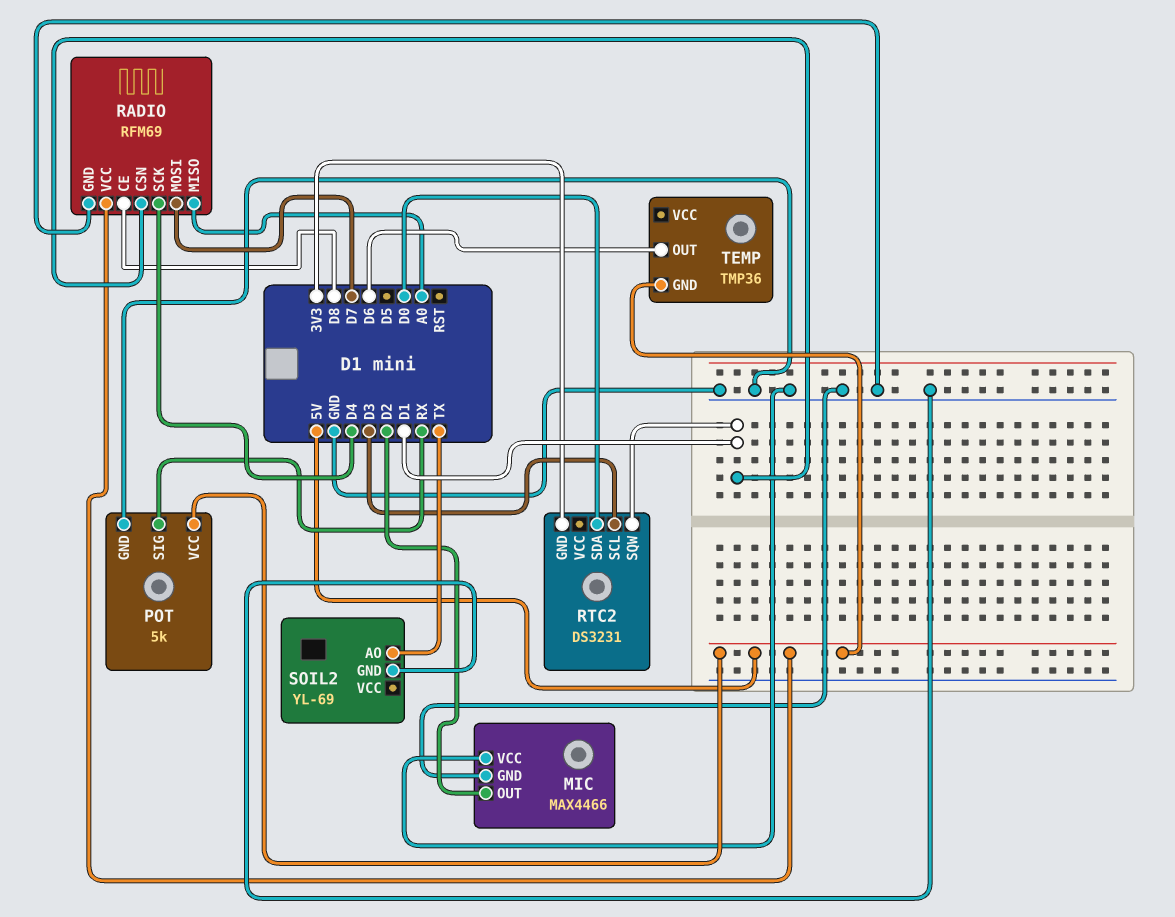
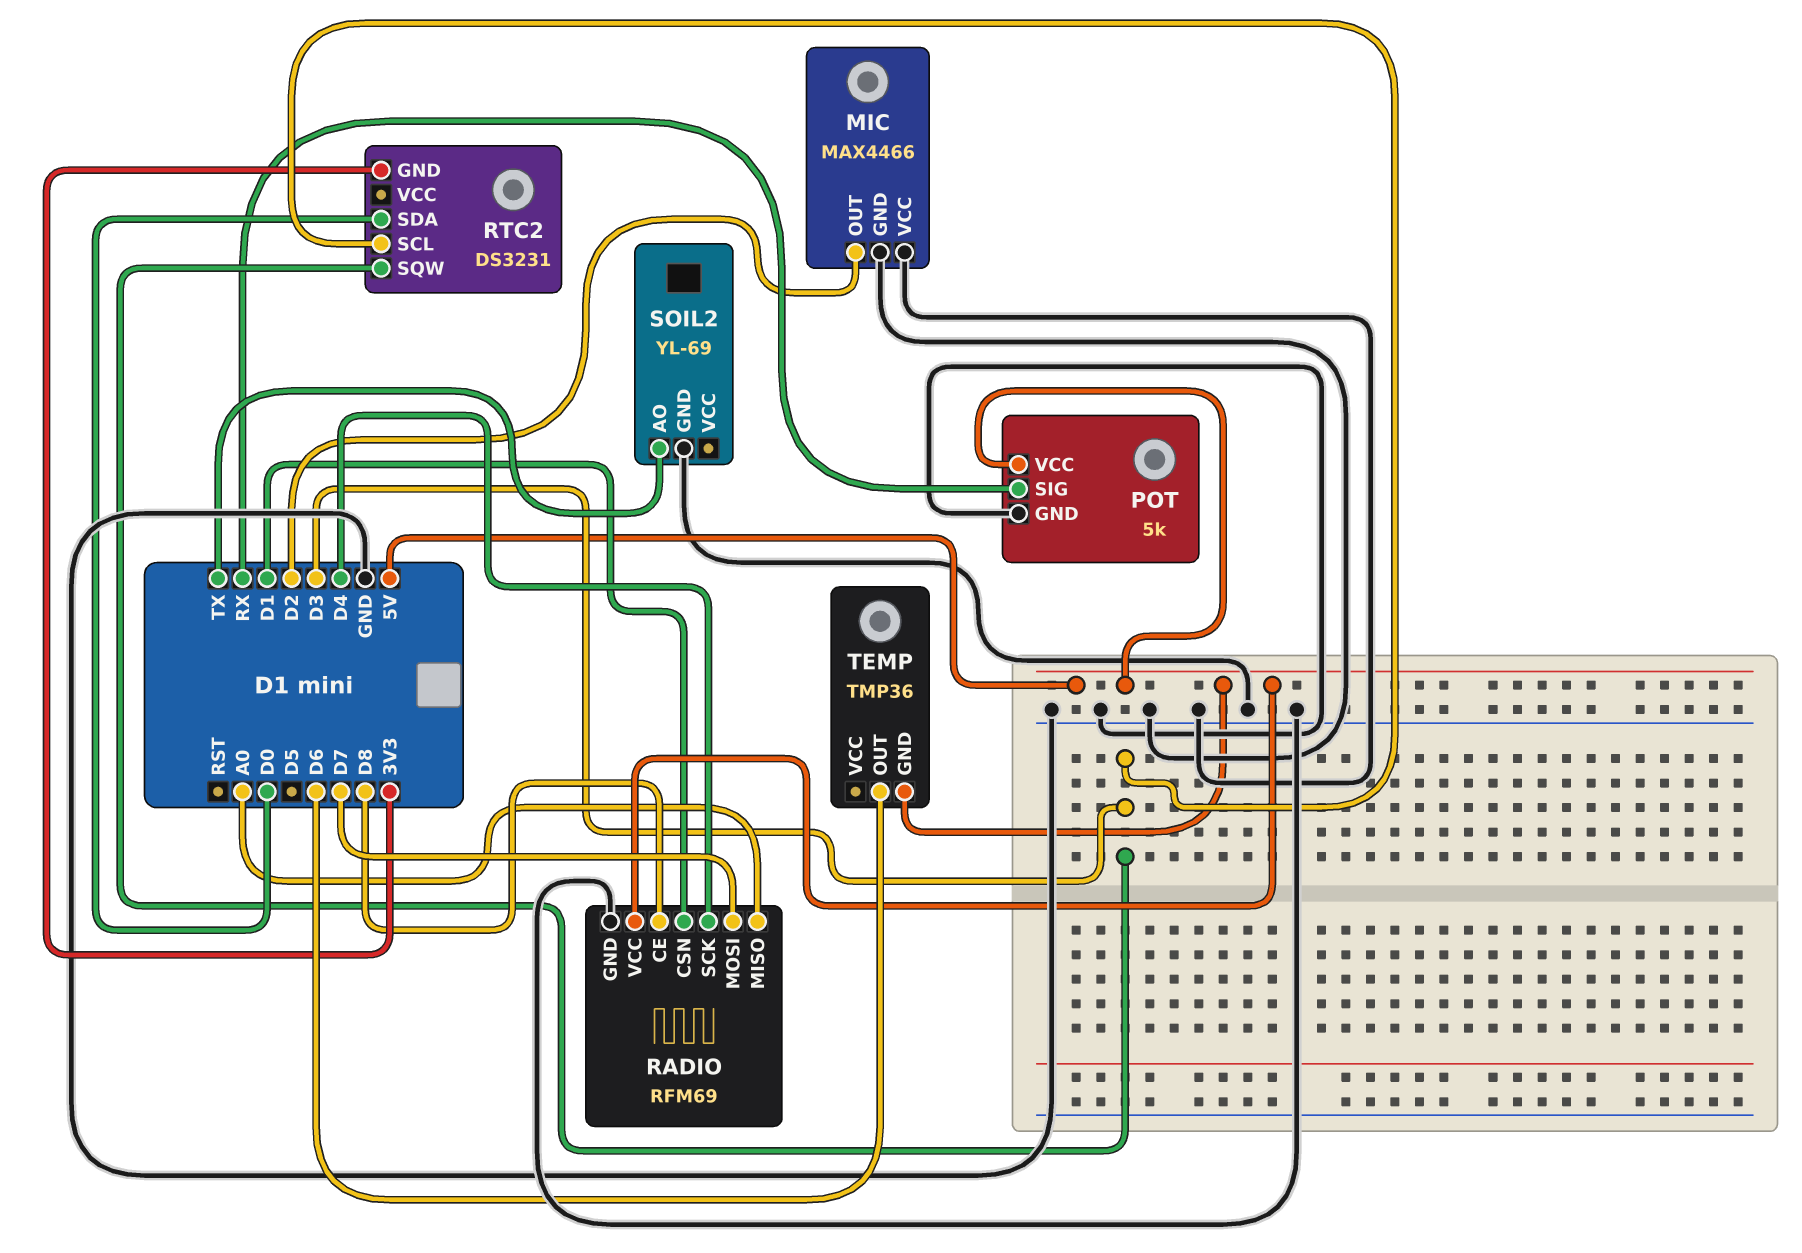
RTC2 pin SQW: D1 -> D3

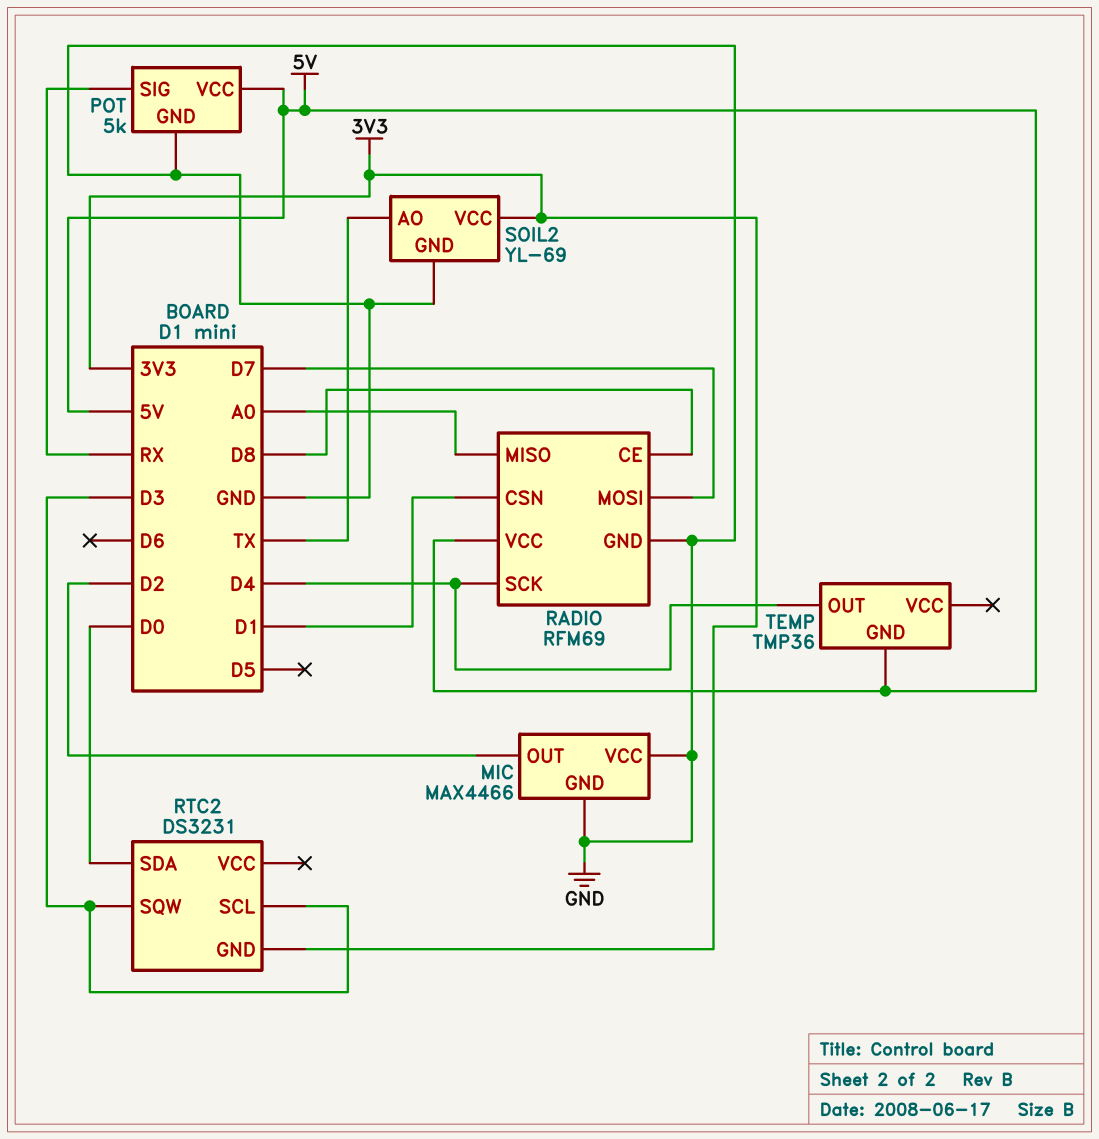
SOIL2 pin VCC: none -> 3V3
TEMP pin OUT: D6 -> D4

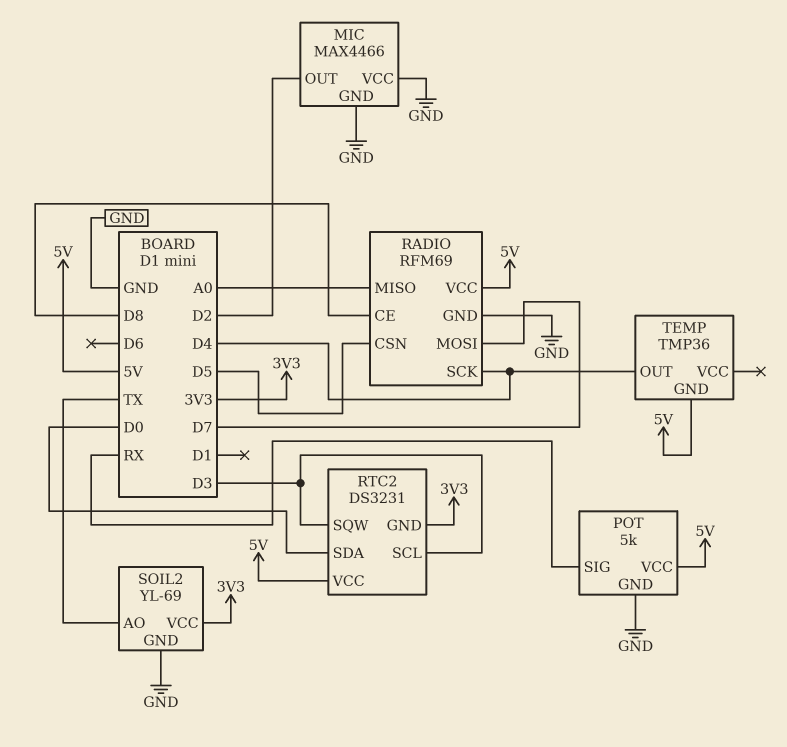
RADIO pin CSN: D1 -> D5
RTC2 pin VCC: none -> 5V

